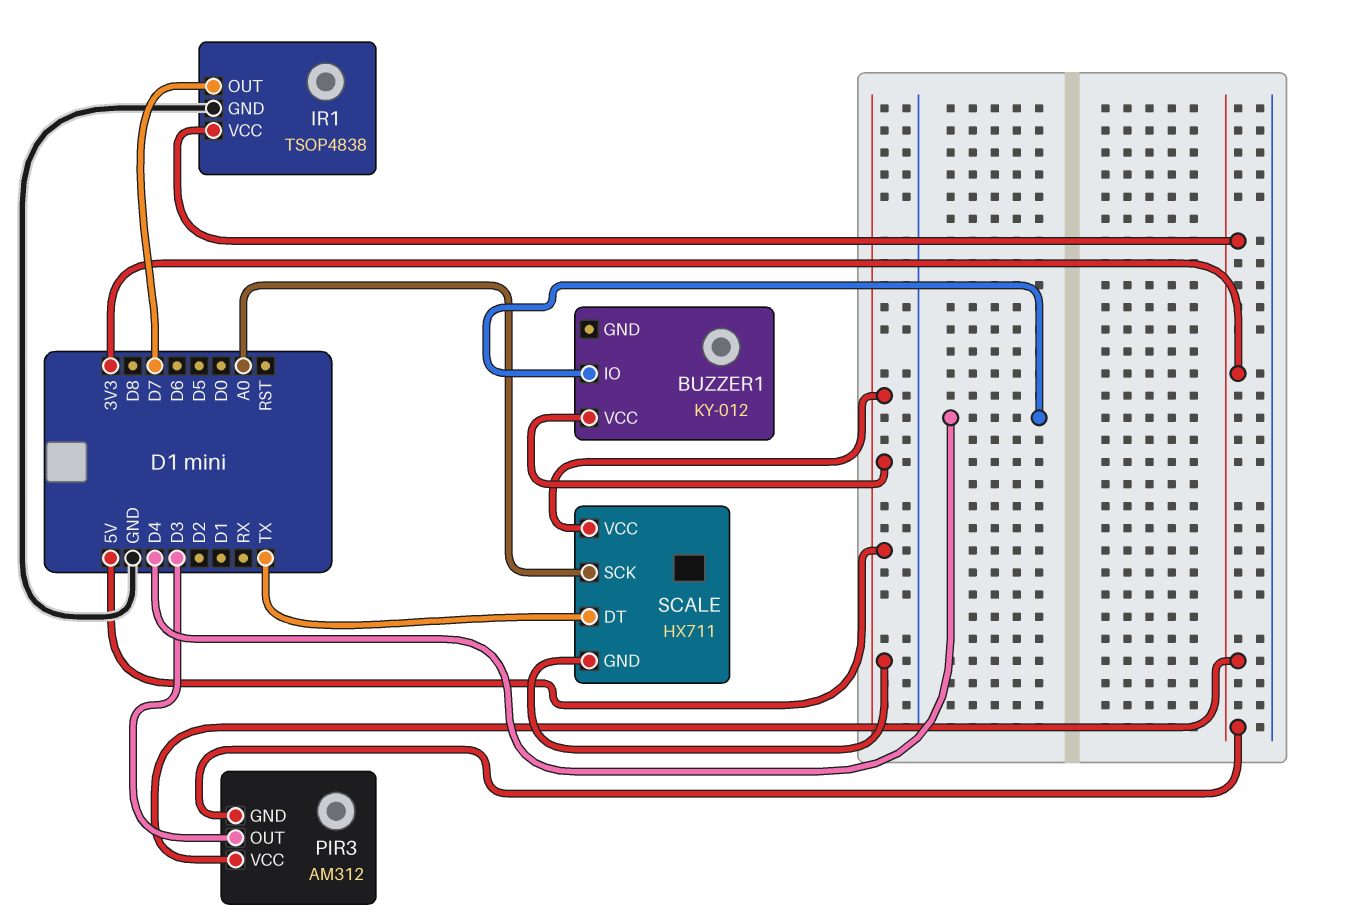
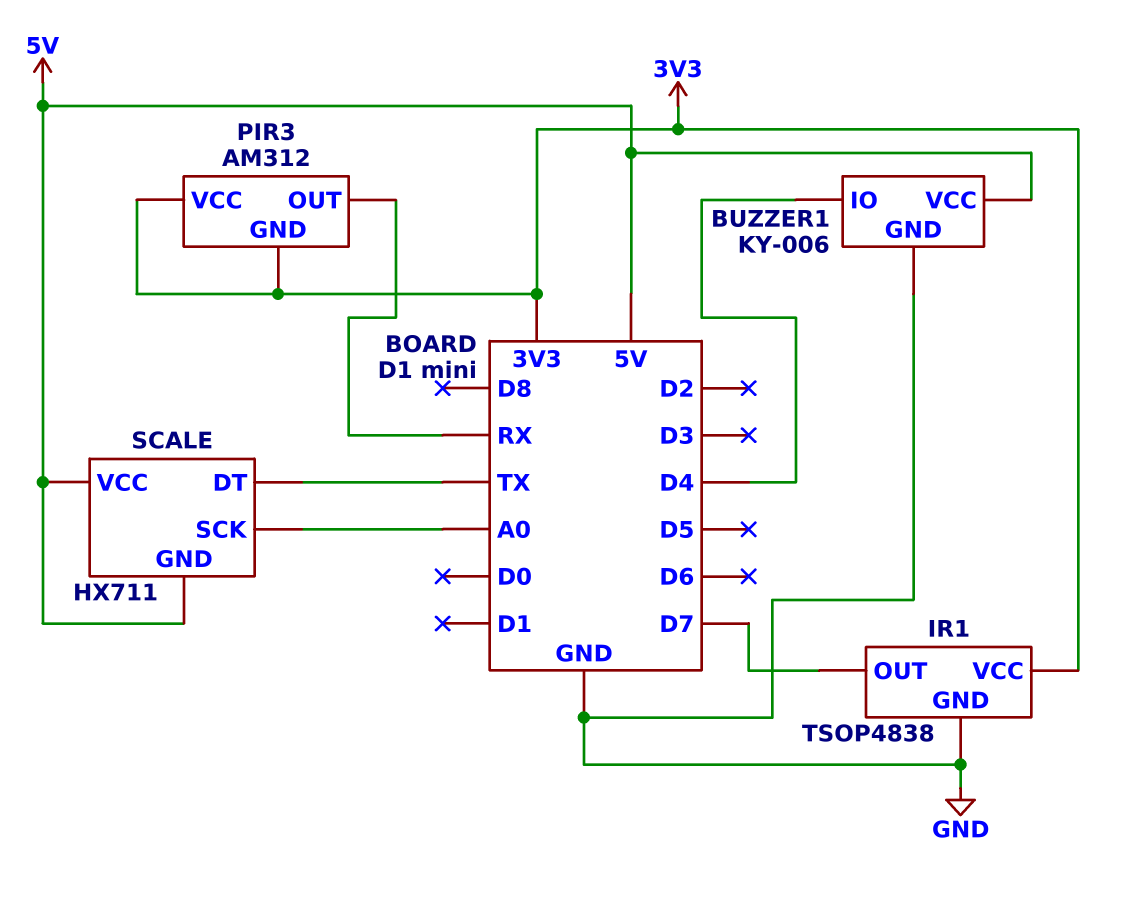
BUZZER1: KY-012 -> KY-006
BUZZER1 pin GND: none -> GND
PIR3 pin OUT: D3 -> RX

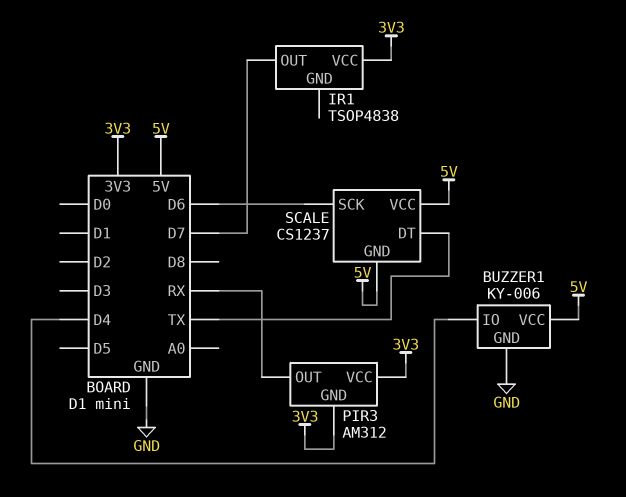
IR1 pin GND: GND -> none
SCALE: HX711 -> CS1237
SCALE pin SCK: A0 -> D6

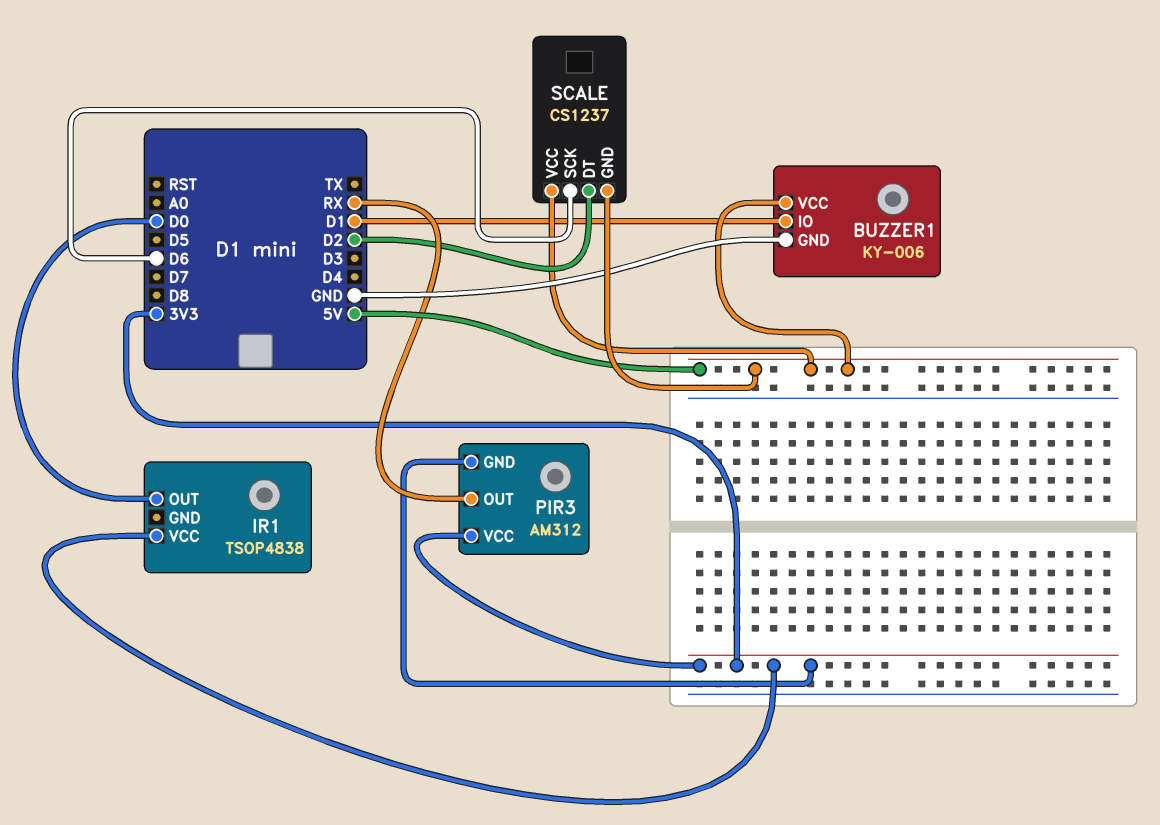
BUZZER1 pin IO: D4 -> D1
IR1 pin OUT: D7 -> D0
SCALE pin DT: TX -> D2

